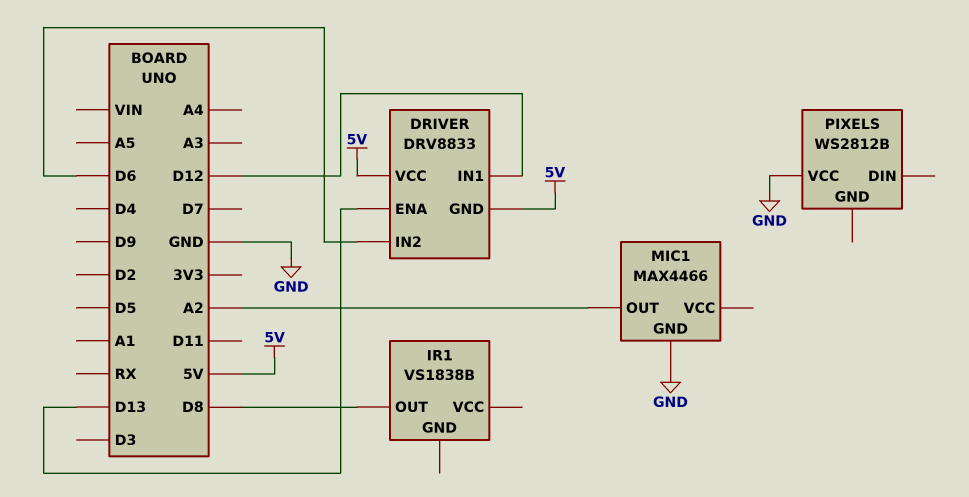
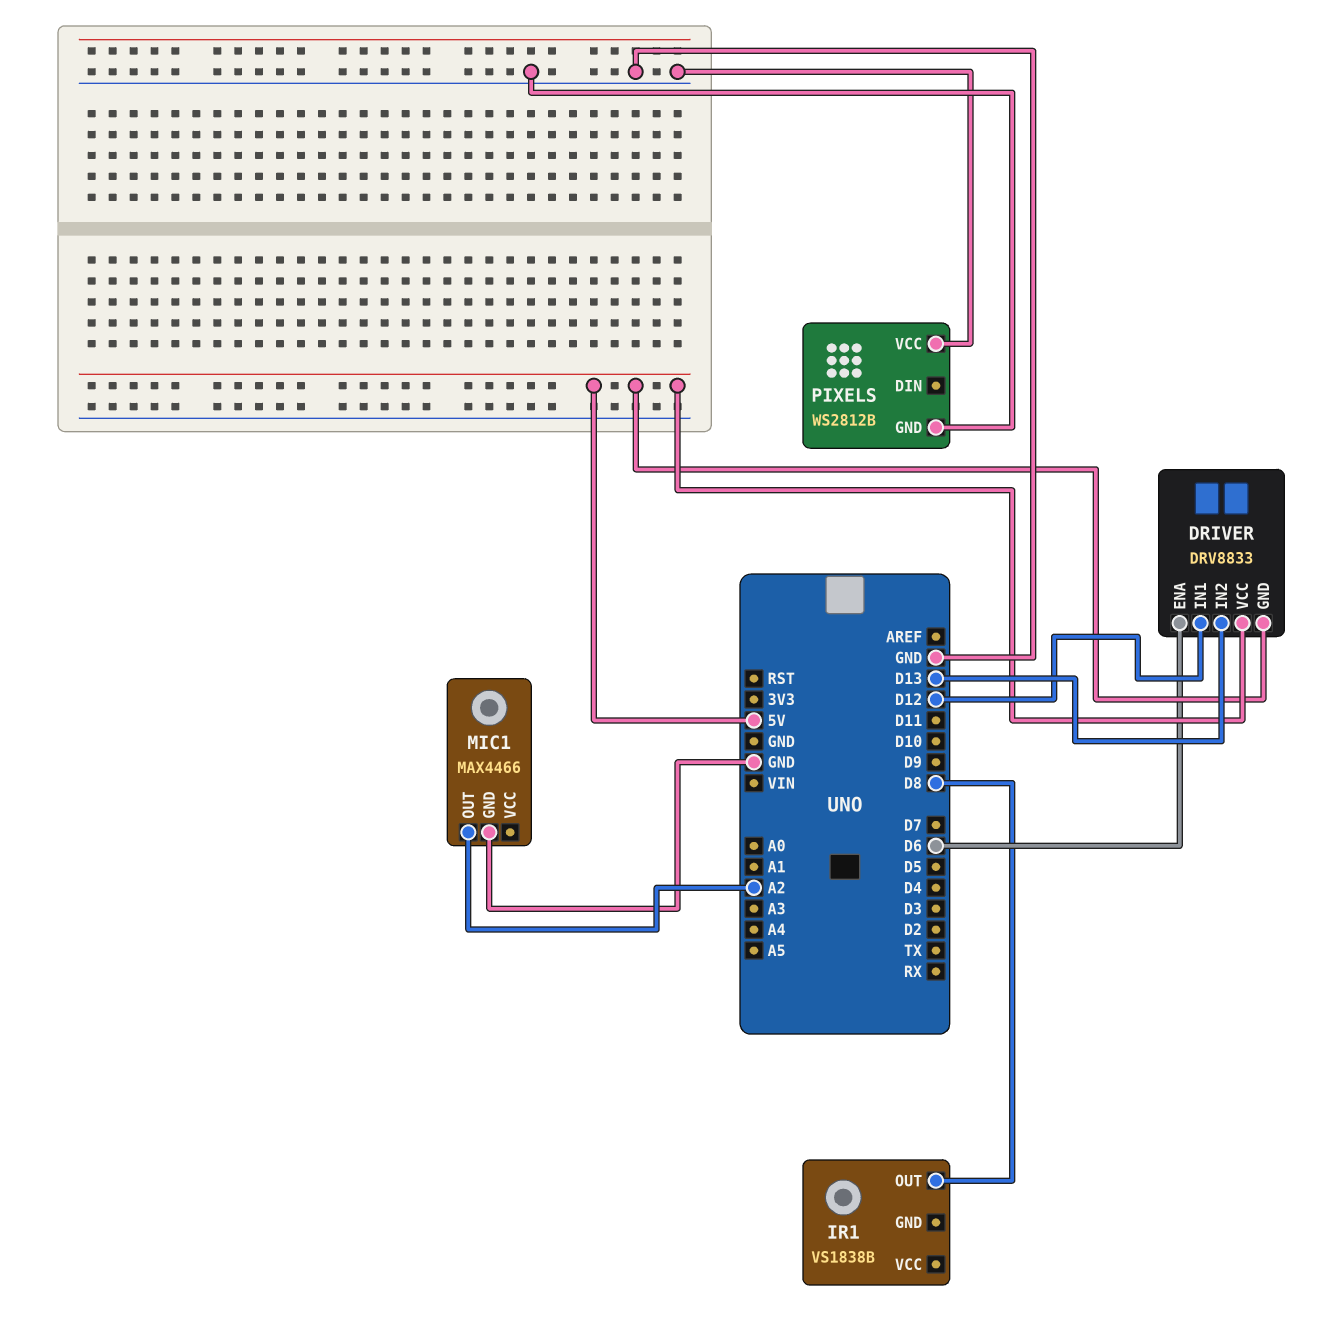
DRIVER pin ENA: D13 -> D6
DRIVER pin IN2: D6 -> D13
PIXELS pin GND: none -> GND

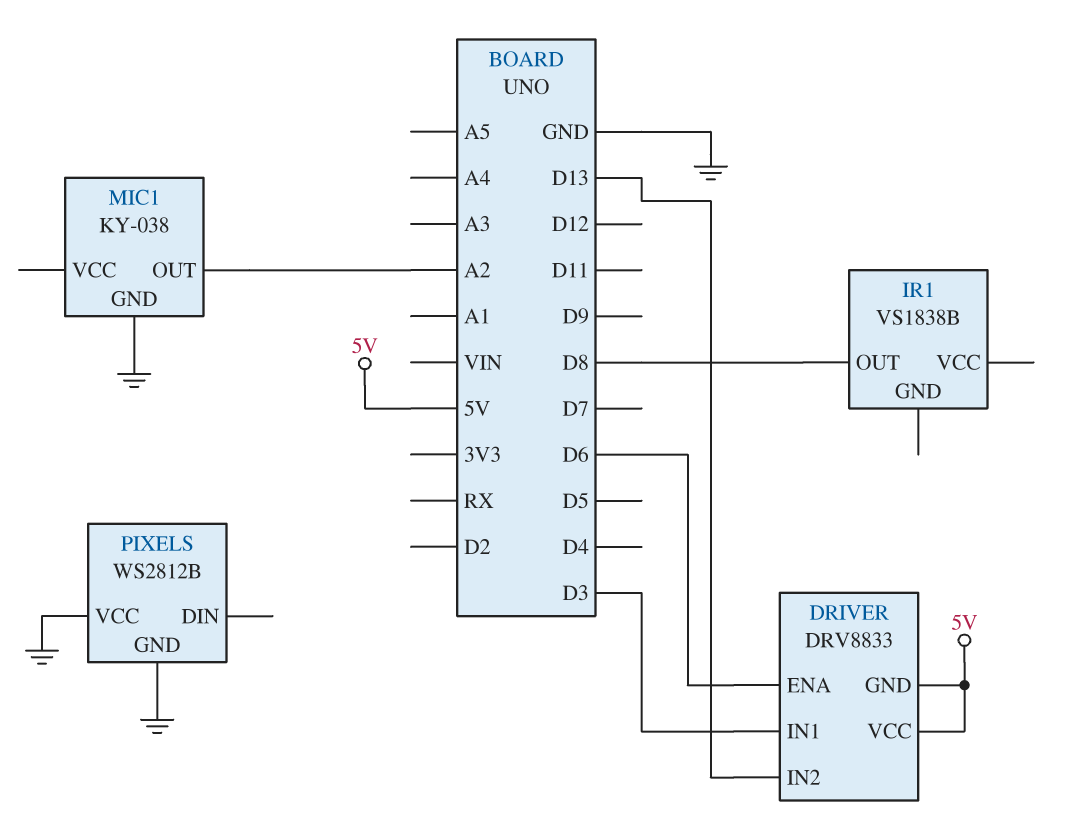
DRIVER pin IN1: D12 -> D3
MIC1: MAX4466 -> KY-038

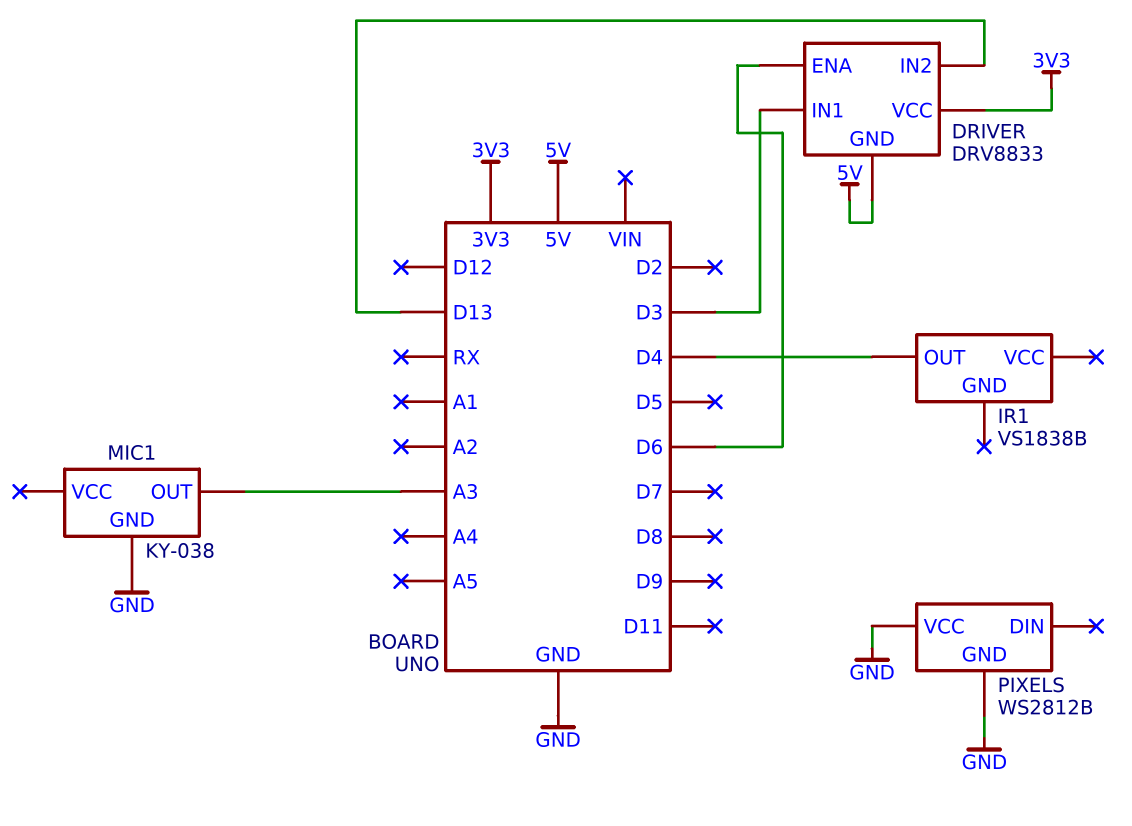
DRIVER pin VCC: 5V -> 3V3
IR1 pin OUT: D8 -> D4
MIC1 pin OUT: A2 -> A3

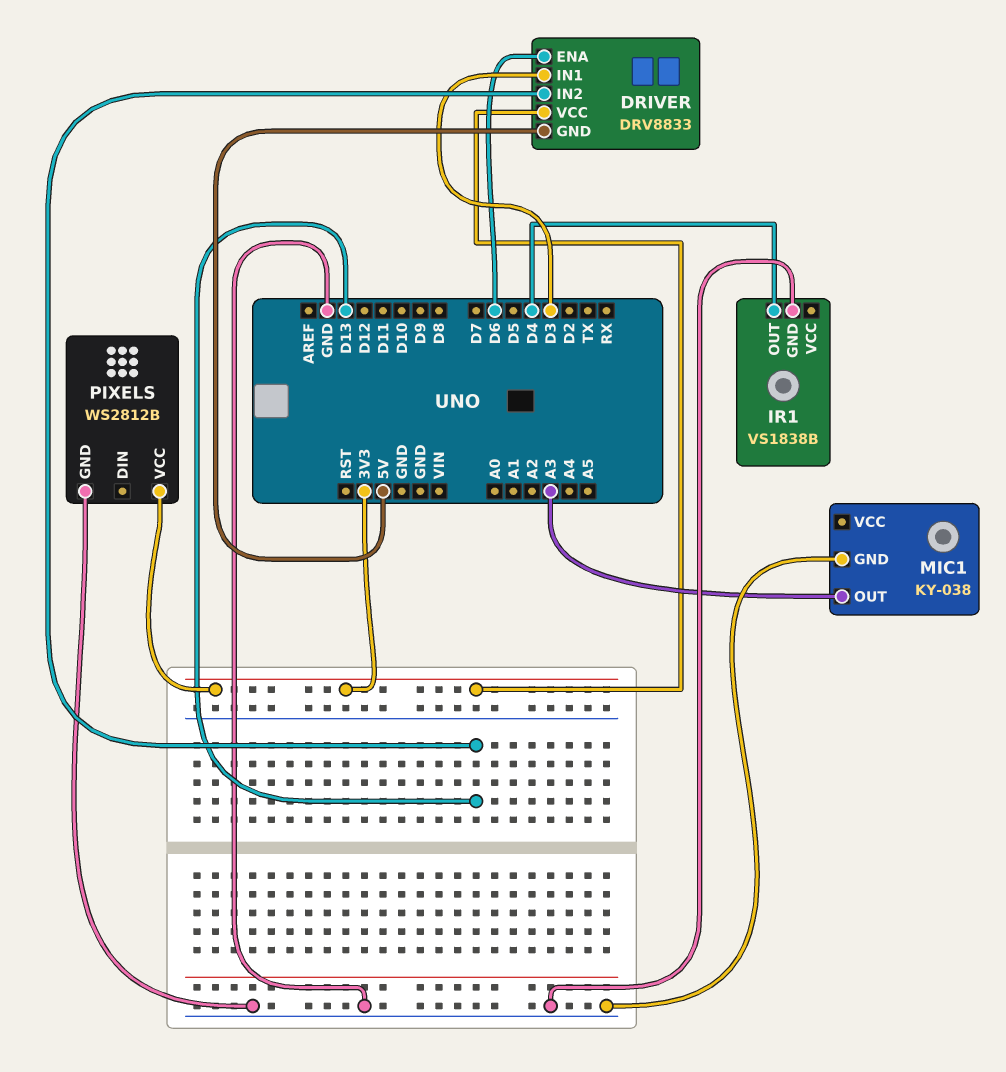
IR1 pin GND: none -> GND
PIXELS pin VCC: GND -> 3V3

